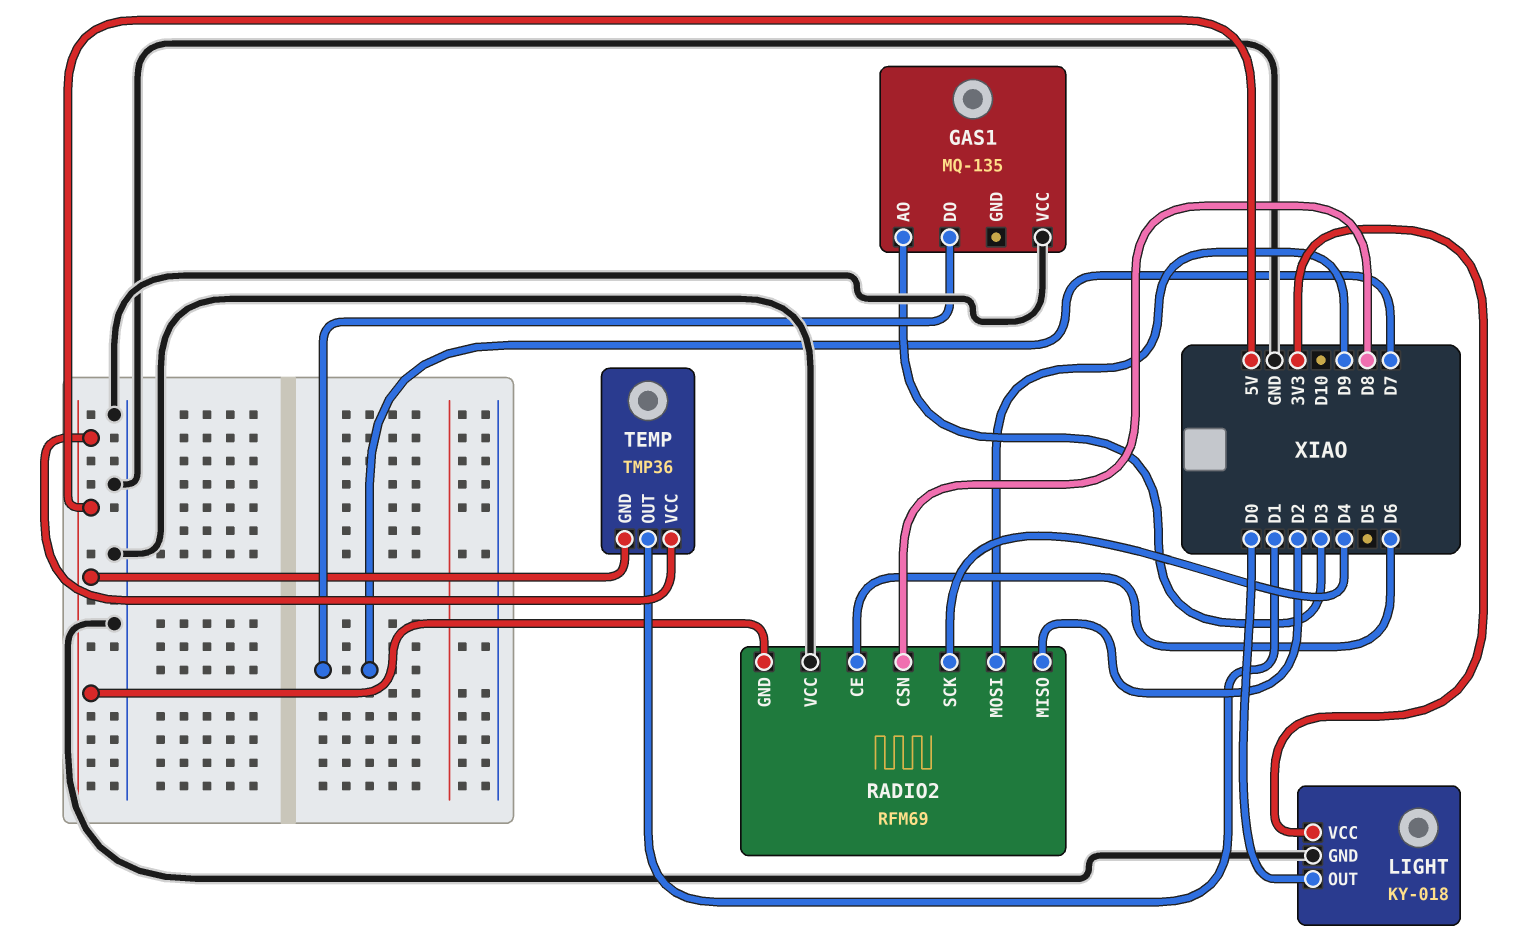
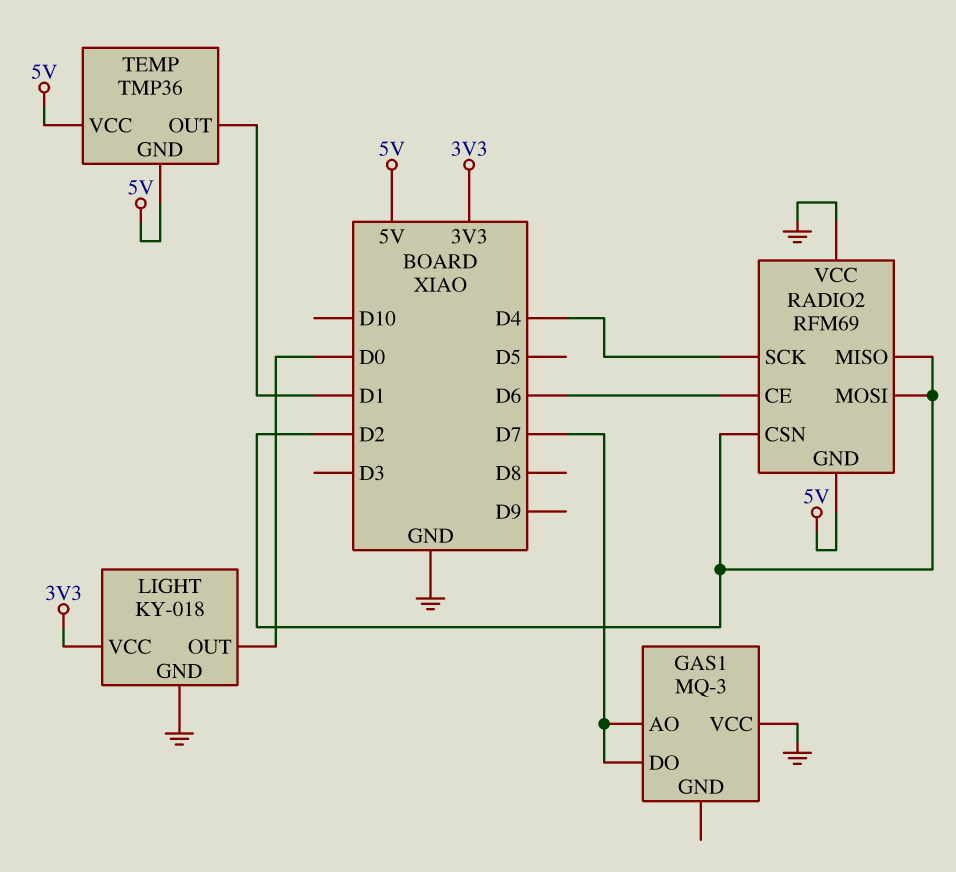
GAS1: MQ-135 -> MQ-3
GAS1 pin AO: D3 -> D7
RADIO2 pin CSN: D8 -> D2
RADIO2 pin MOSI: D9 -> D2

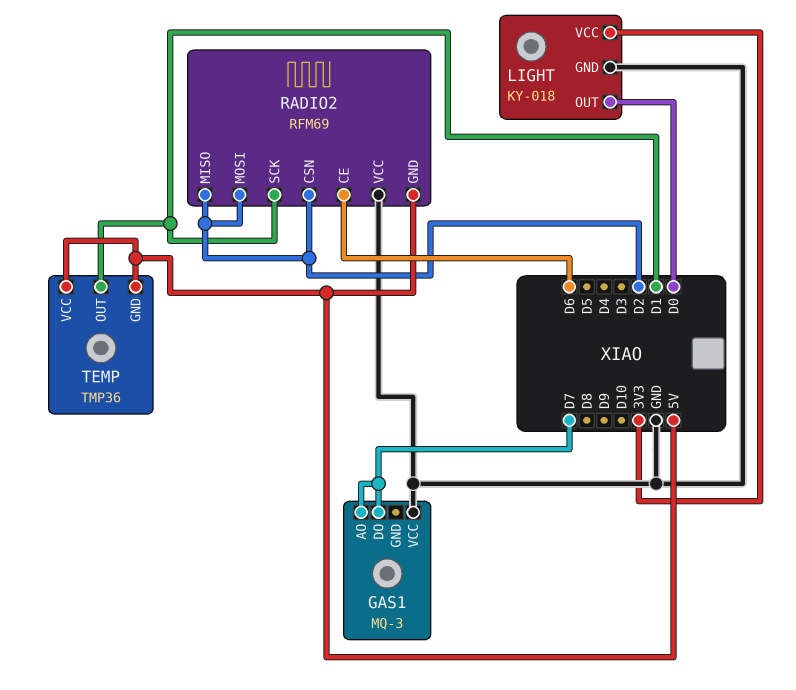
RADIO2 pin SCK: D4 -> D1

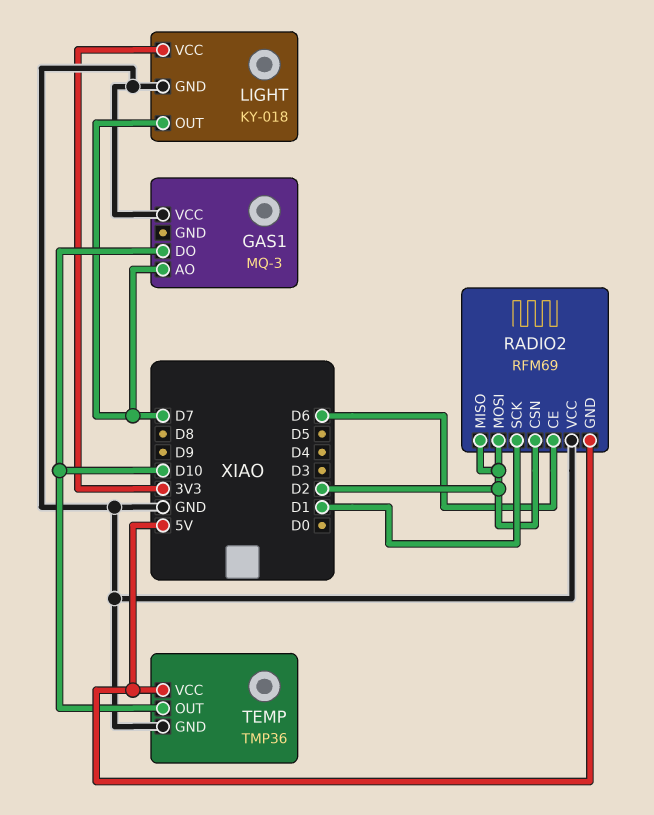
GAS1 pin DO: D7 -> D10
LIGHT pin OUT: D0 -> D7
TEMP pin GND: 5V -> GND
TEMP pin OUT: D1 -> D10

